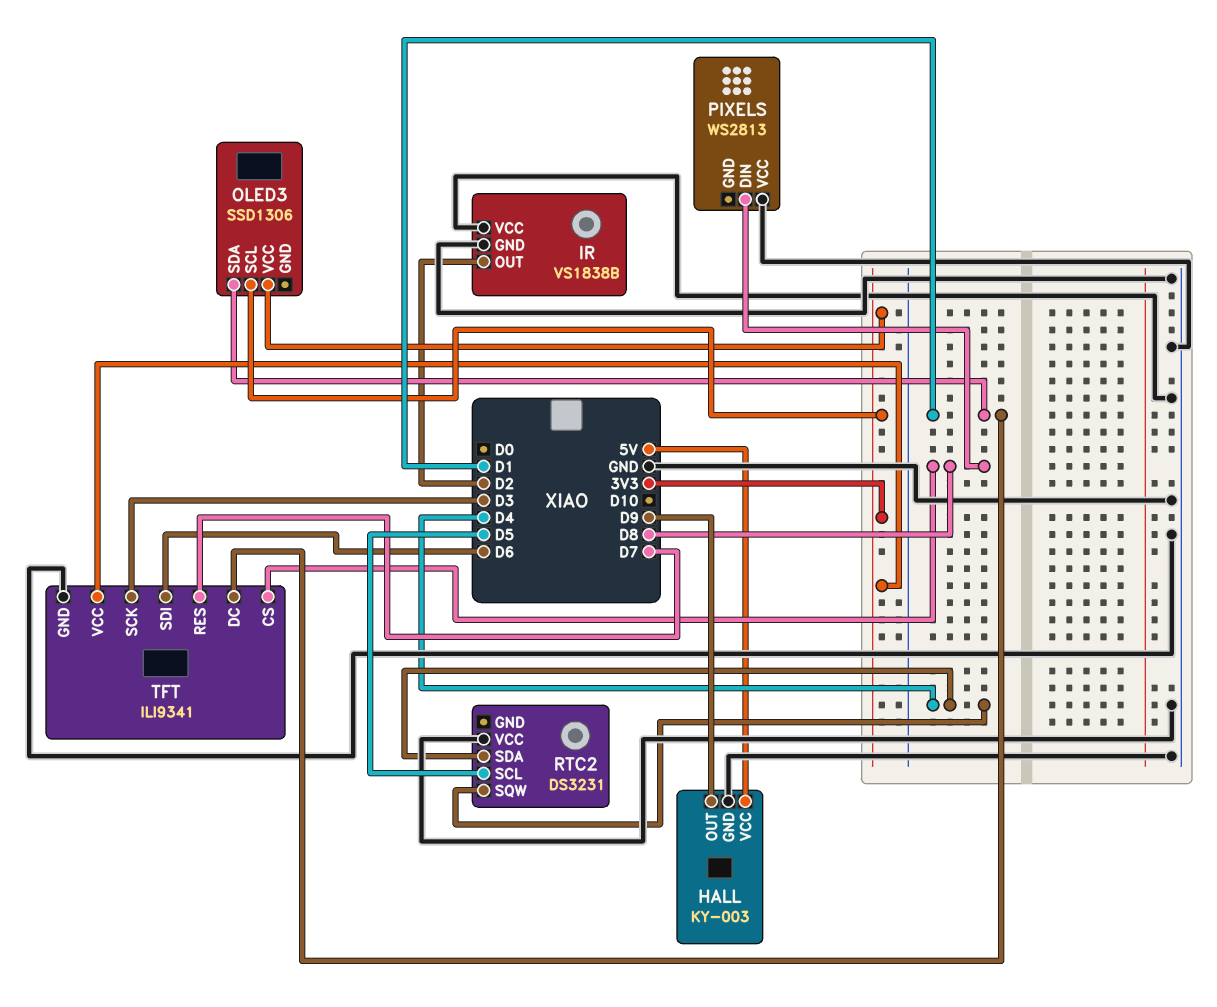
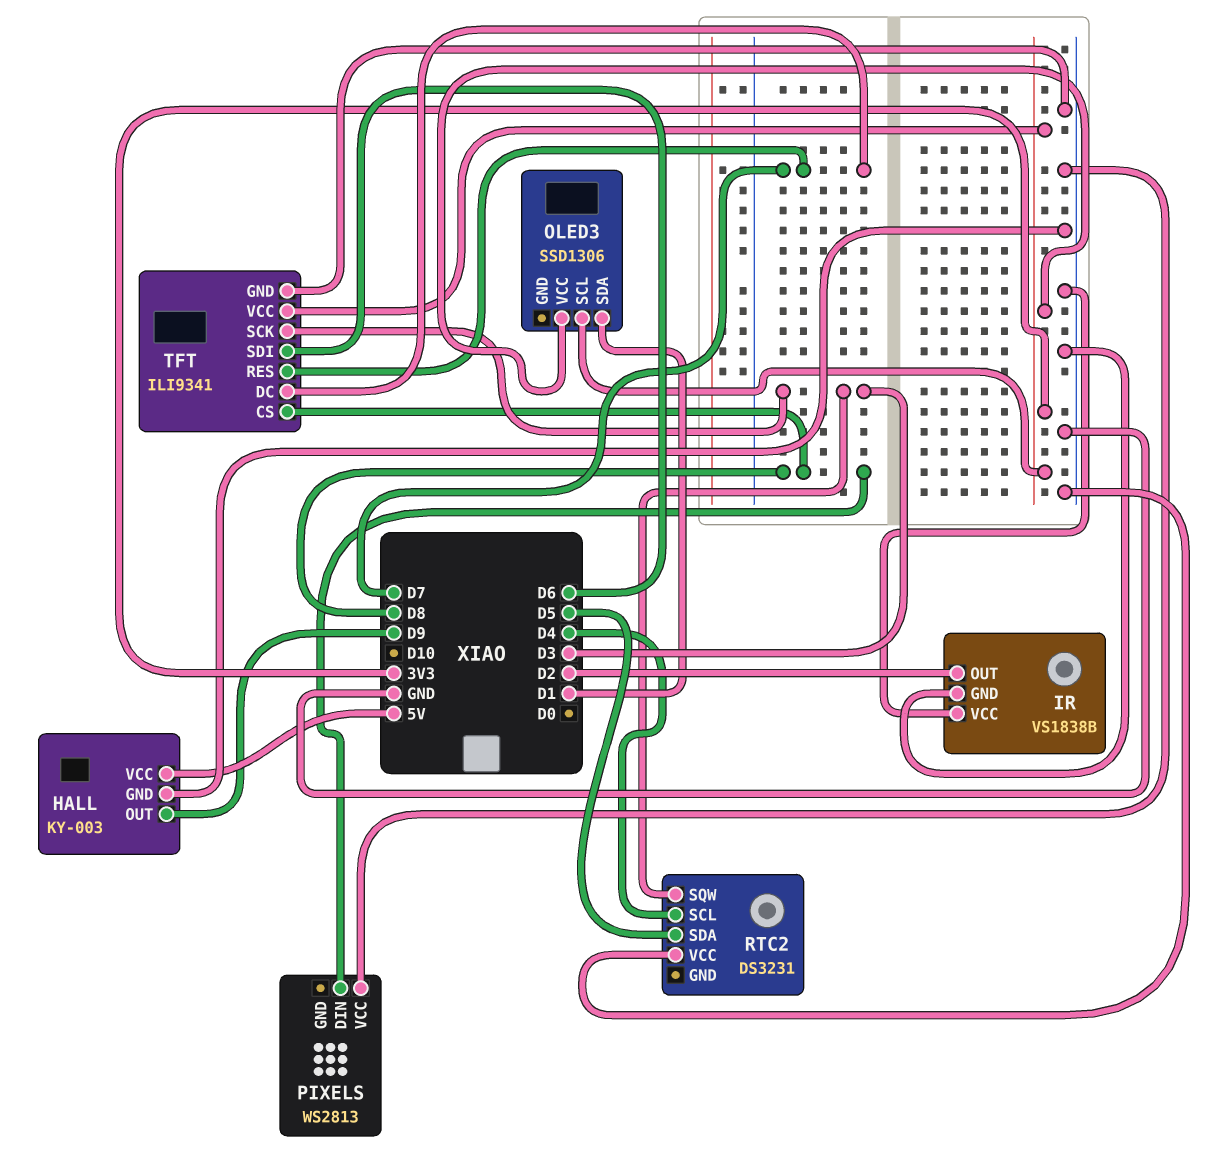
RTC2 pin SCL: D5 -> D4
RTC2 pin SDA: D4 -> D5
RTC2 pin SQW: D4 -> D3
TFT pin DC: D1 -> D7

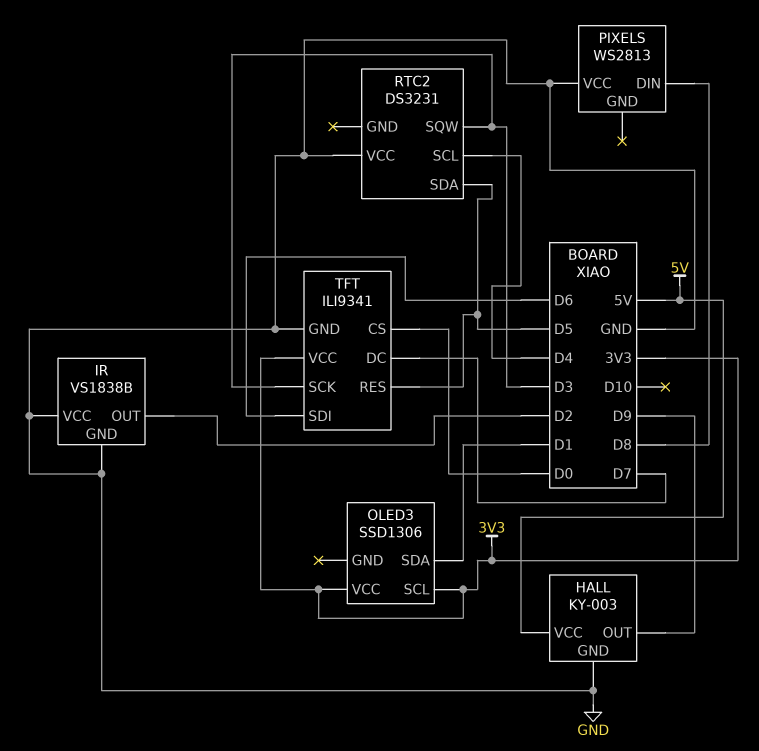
TFT pin CS: D8 -> D0
TFT pin RES: D7 -> D5

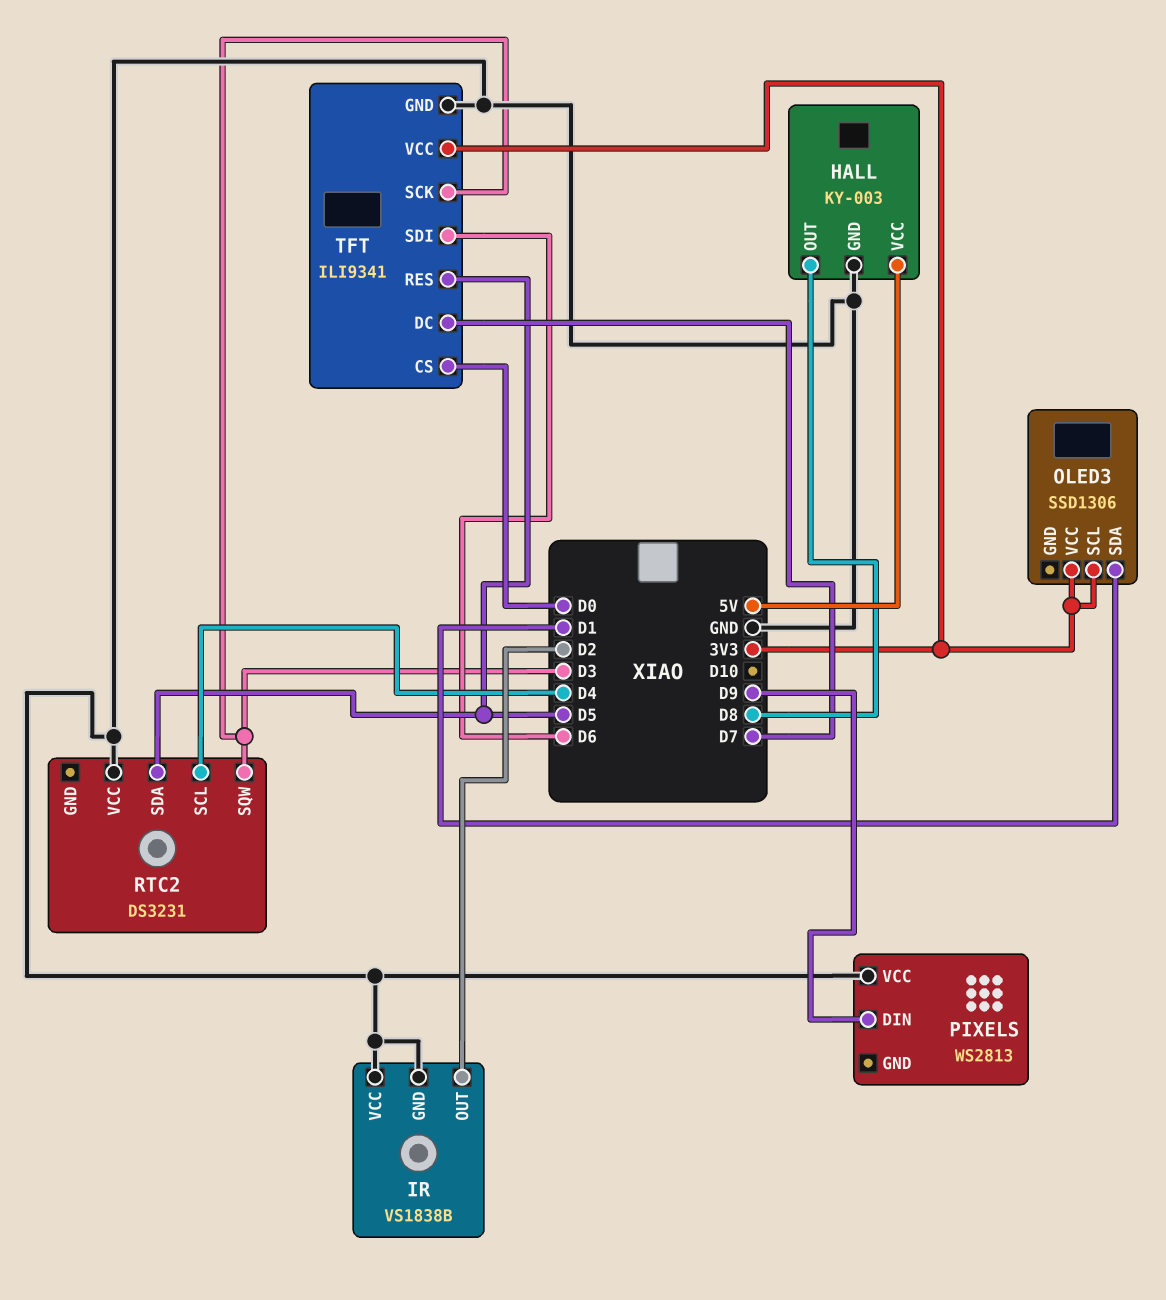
HALL pin OUT: D9 -> D8
PIXELS pin DIN: D8 -> D9

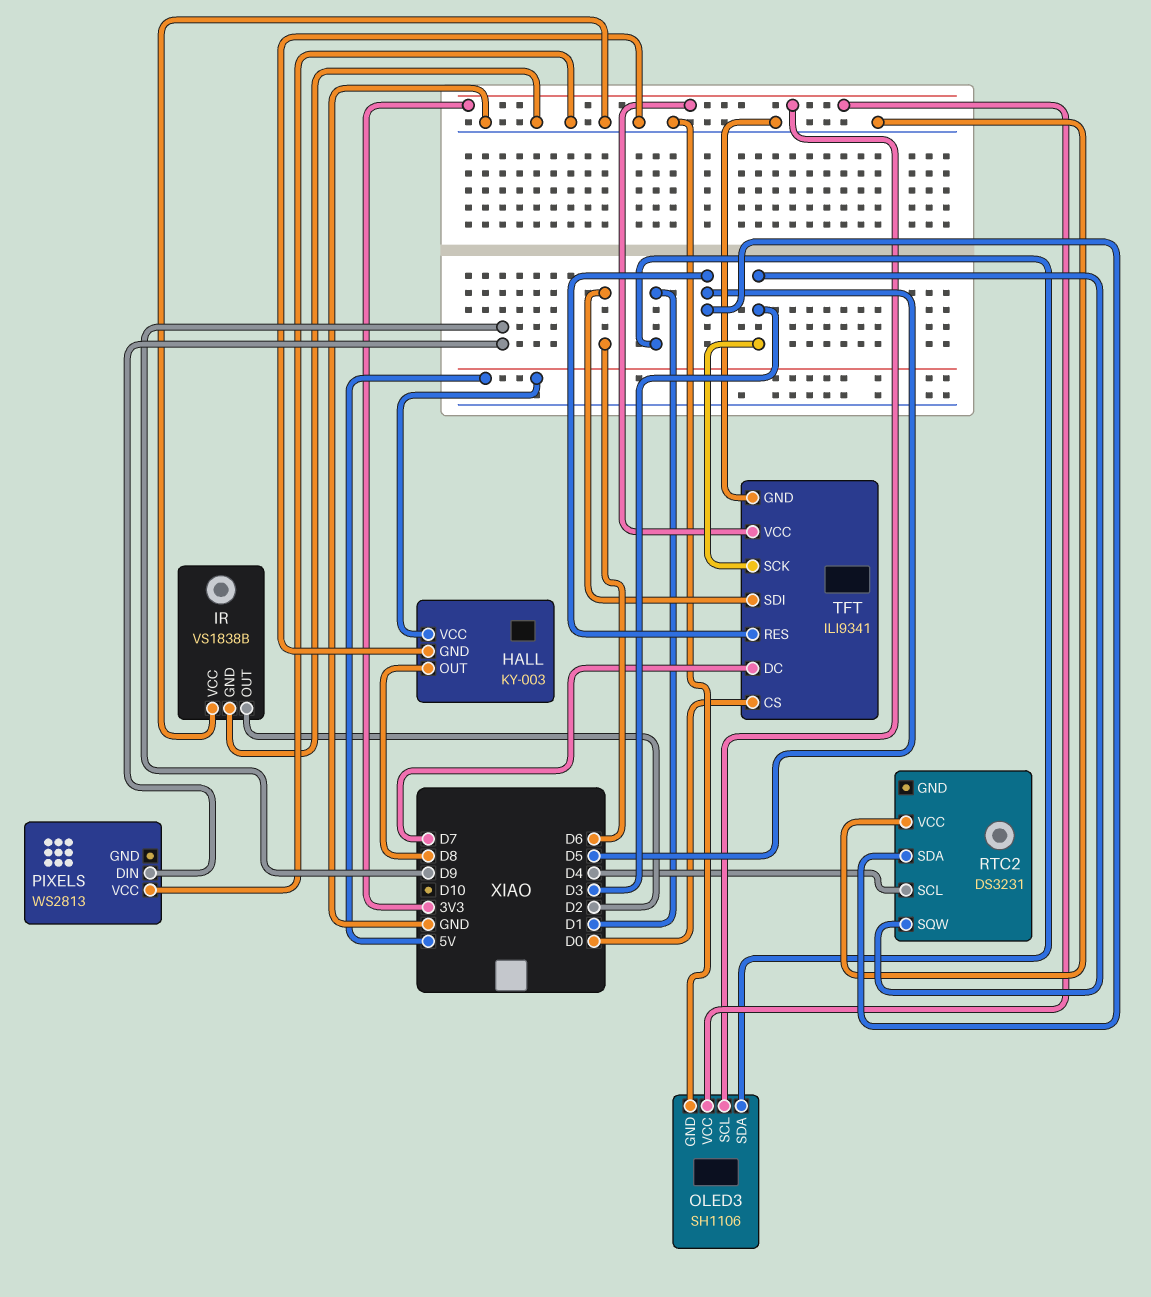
OLED3: SSD1306 -> SH1106
OLED3 pin GND: none -> GND

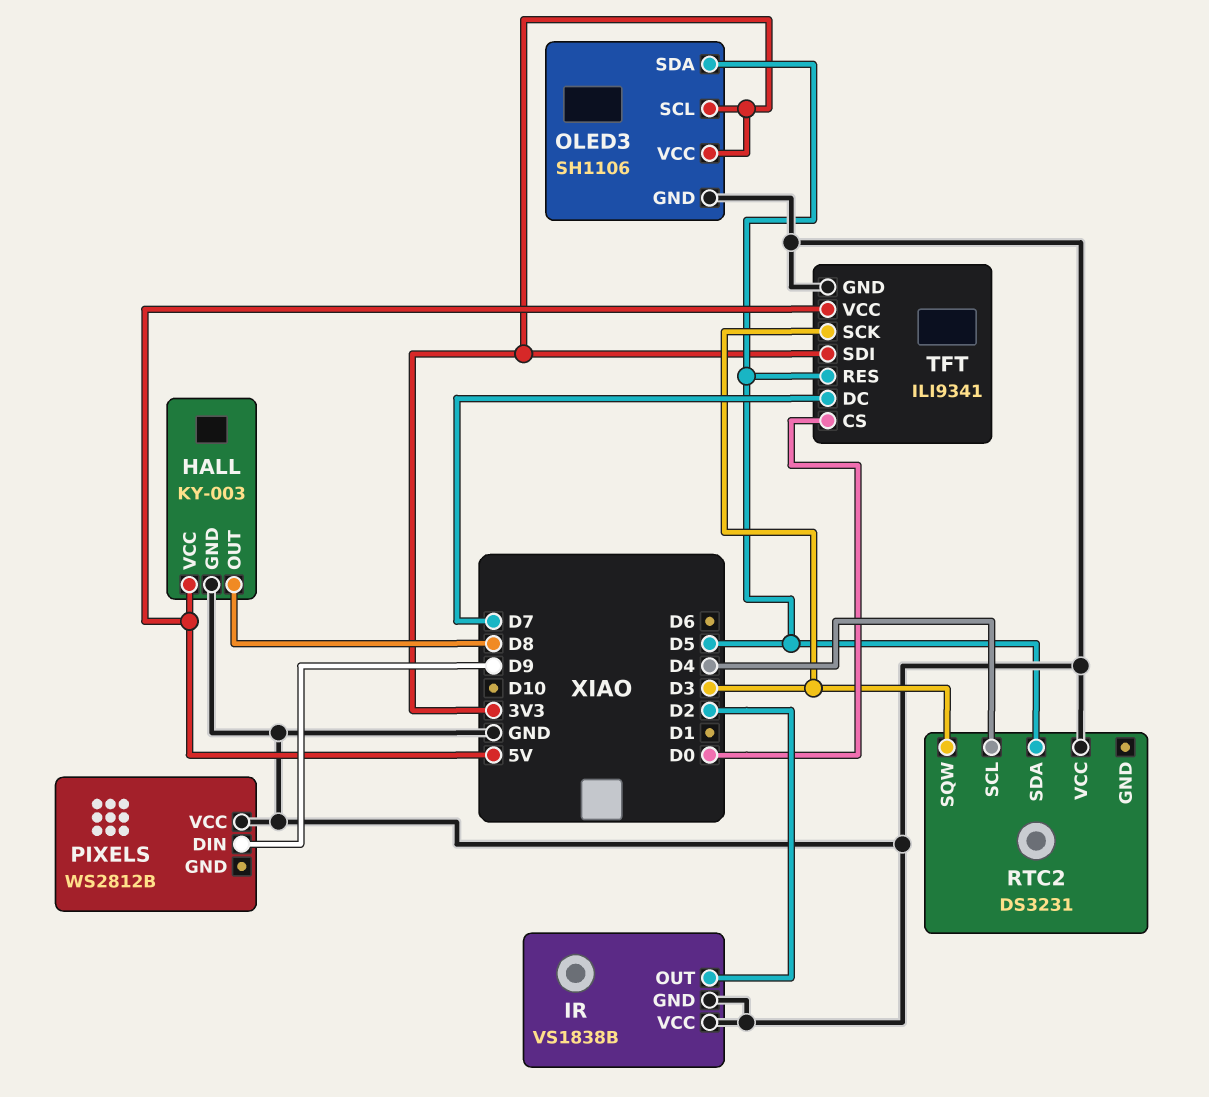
OLED3 pin SDA: D1 -> D5
PIXELS: WS2813 -> WS2812B
TFT pin SDI: D6 -> 3V3
TFT pin VCC: 3V3 -> 5V

